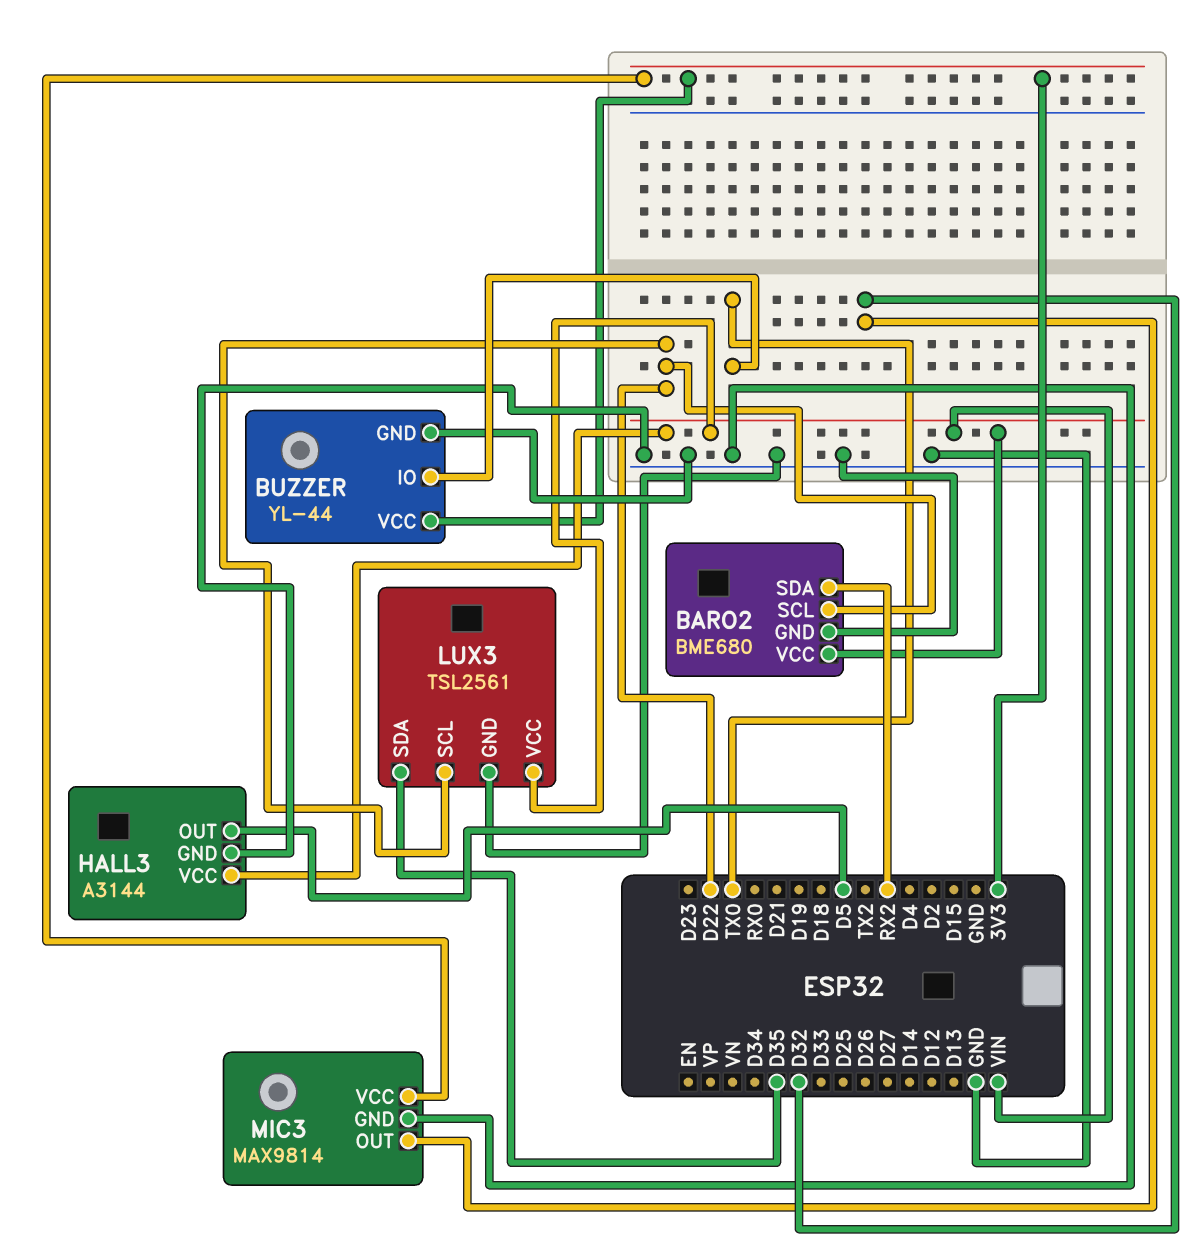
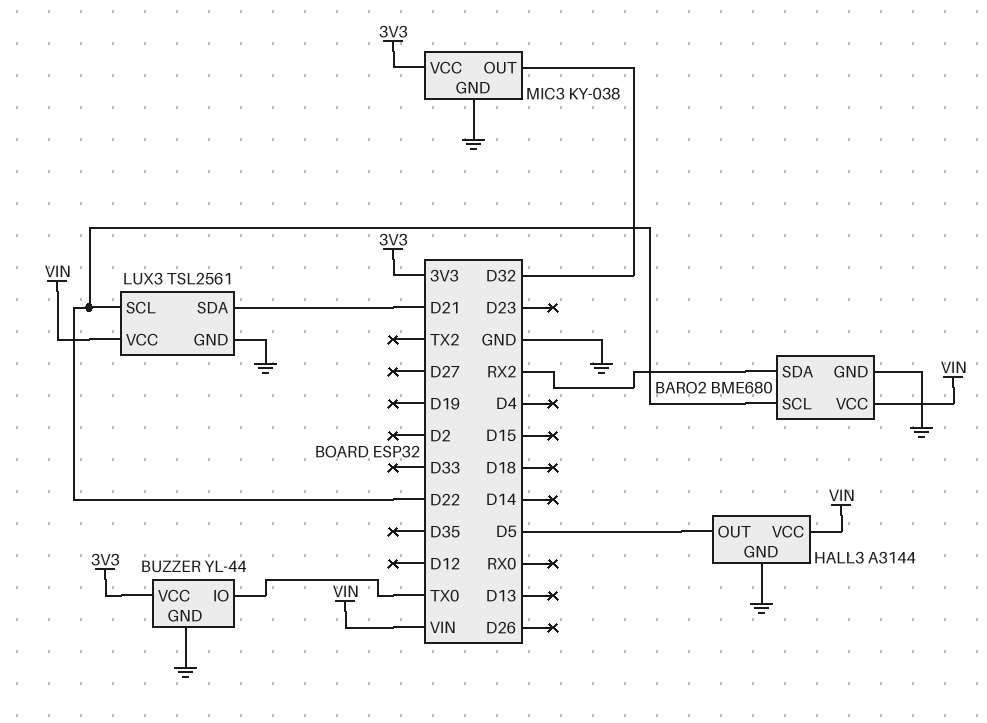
LUX3 pin SDA: D35 -> D21
MIC3: MAX9814 -> KY-038

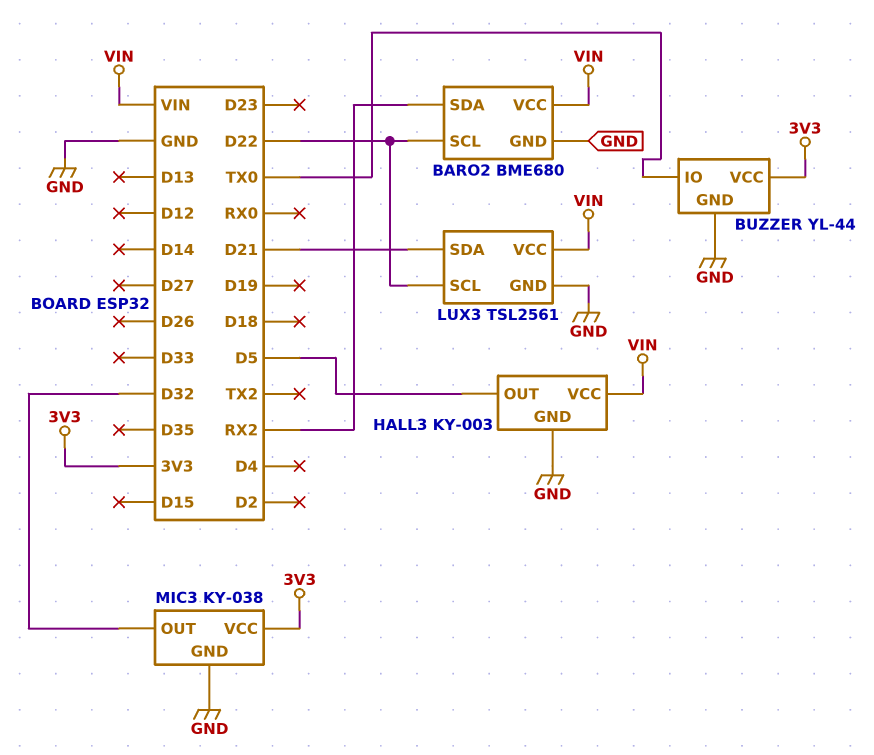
HALL3: A3144 -> KY-003

